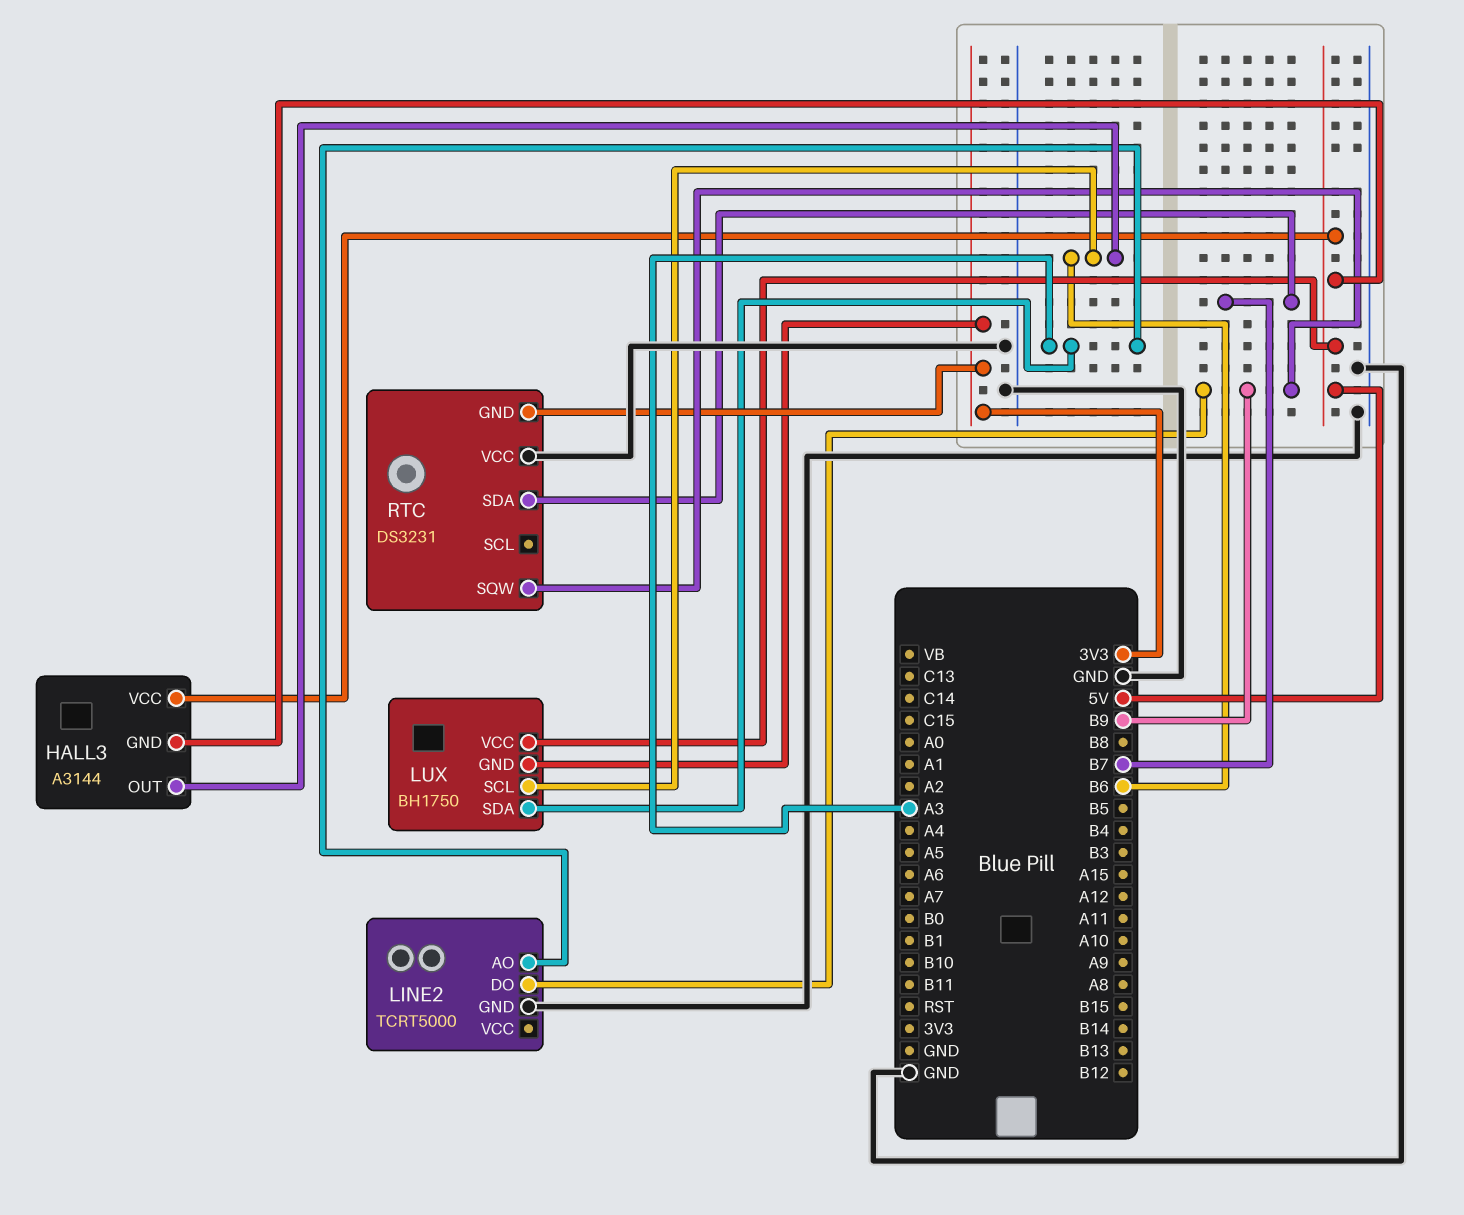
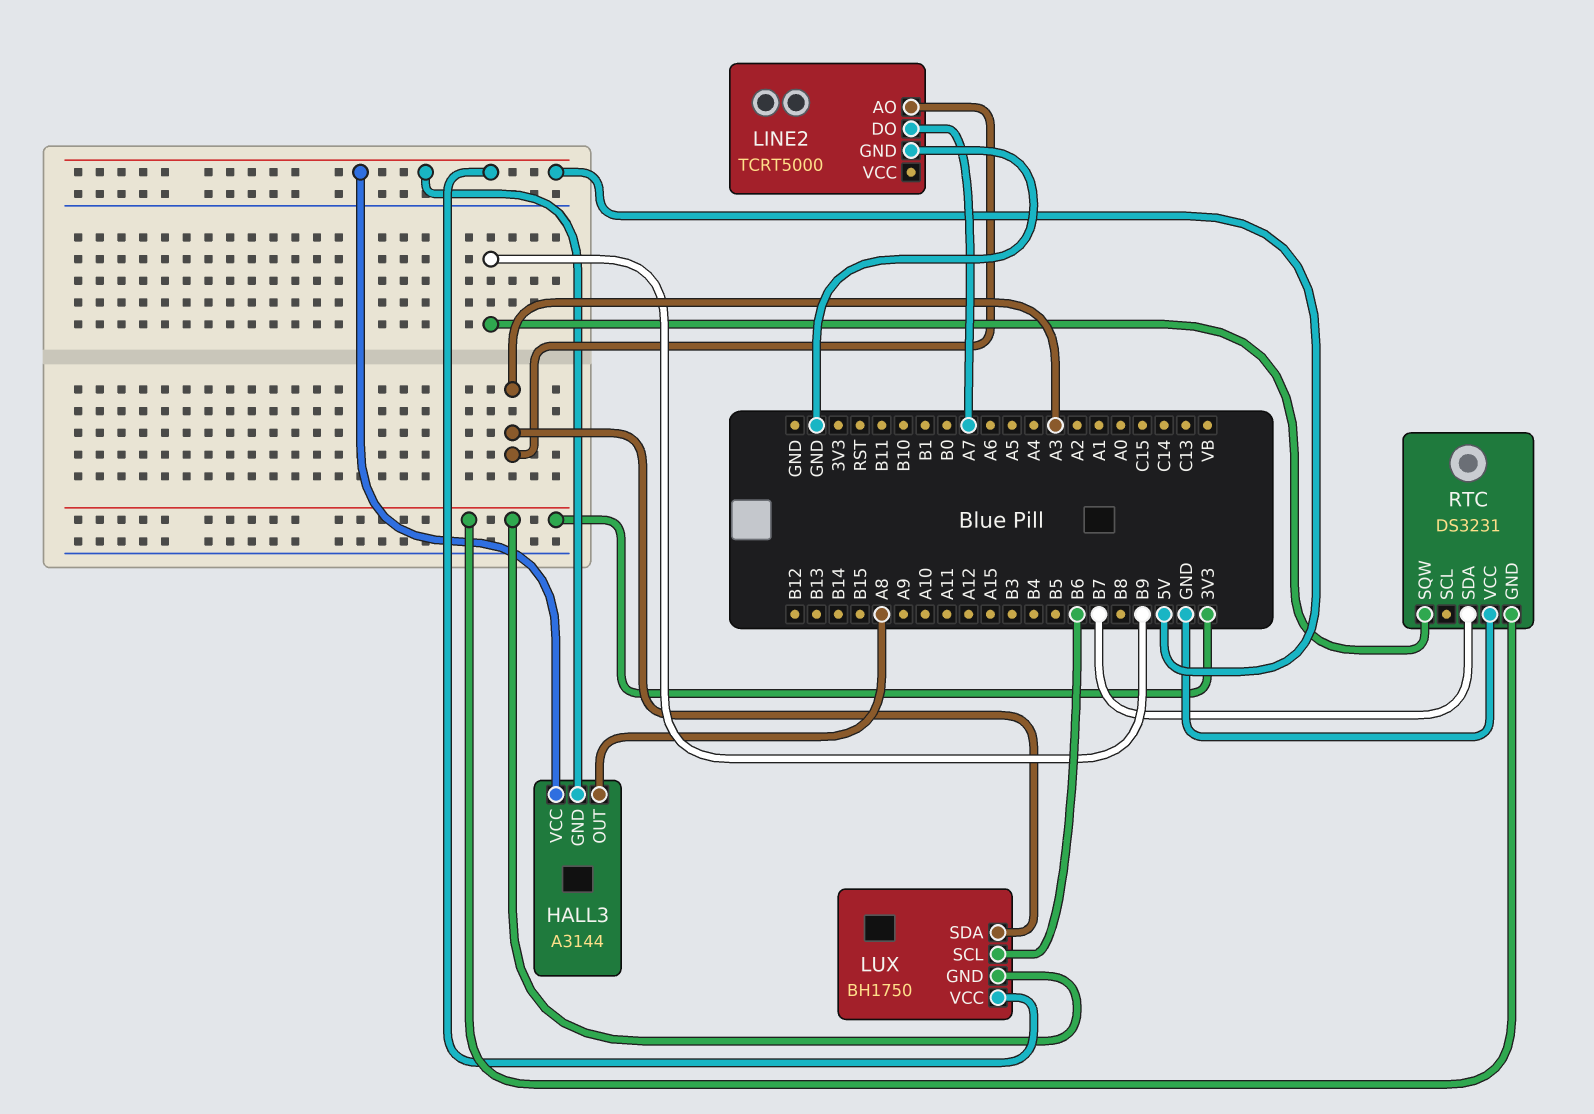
HALL3 pin OUT: B6 -> A8
LINE2 pin DO: B9 -> A7

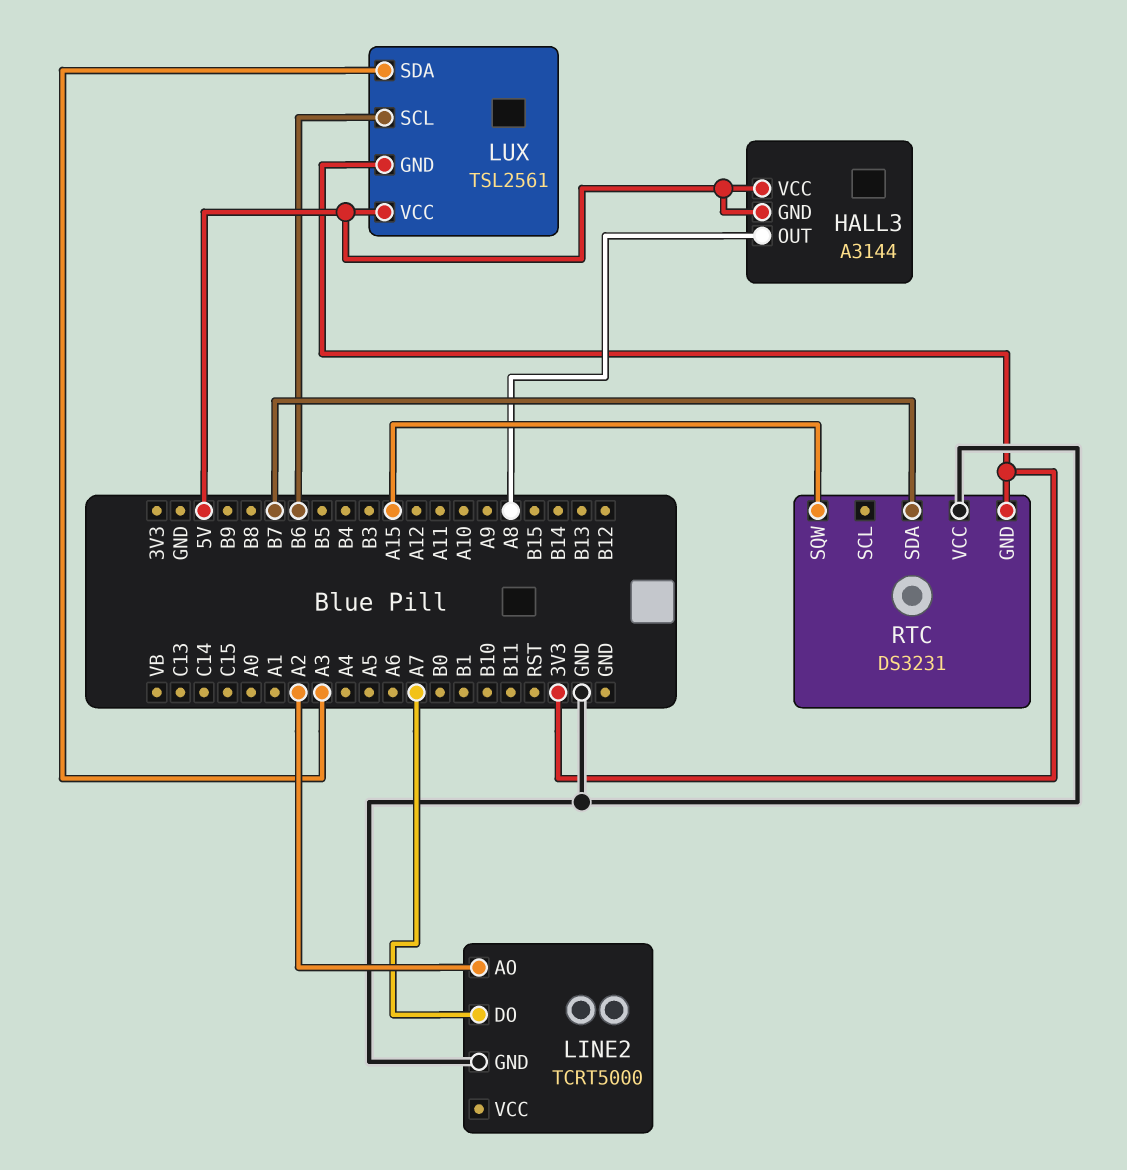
LINE2 pin AO: A3 -> A2
LUX: BH1750 -> TSL2561
RTC pin SQW: B9 -> A15

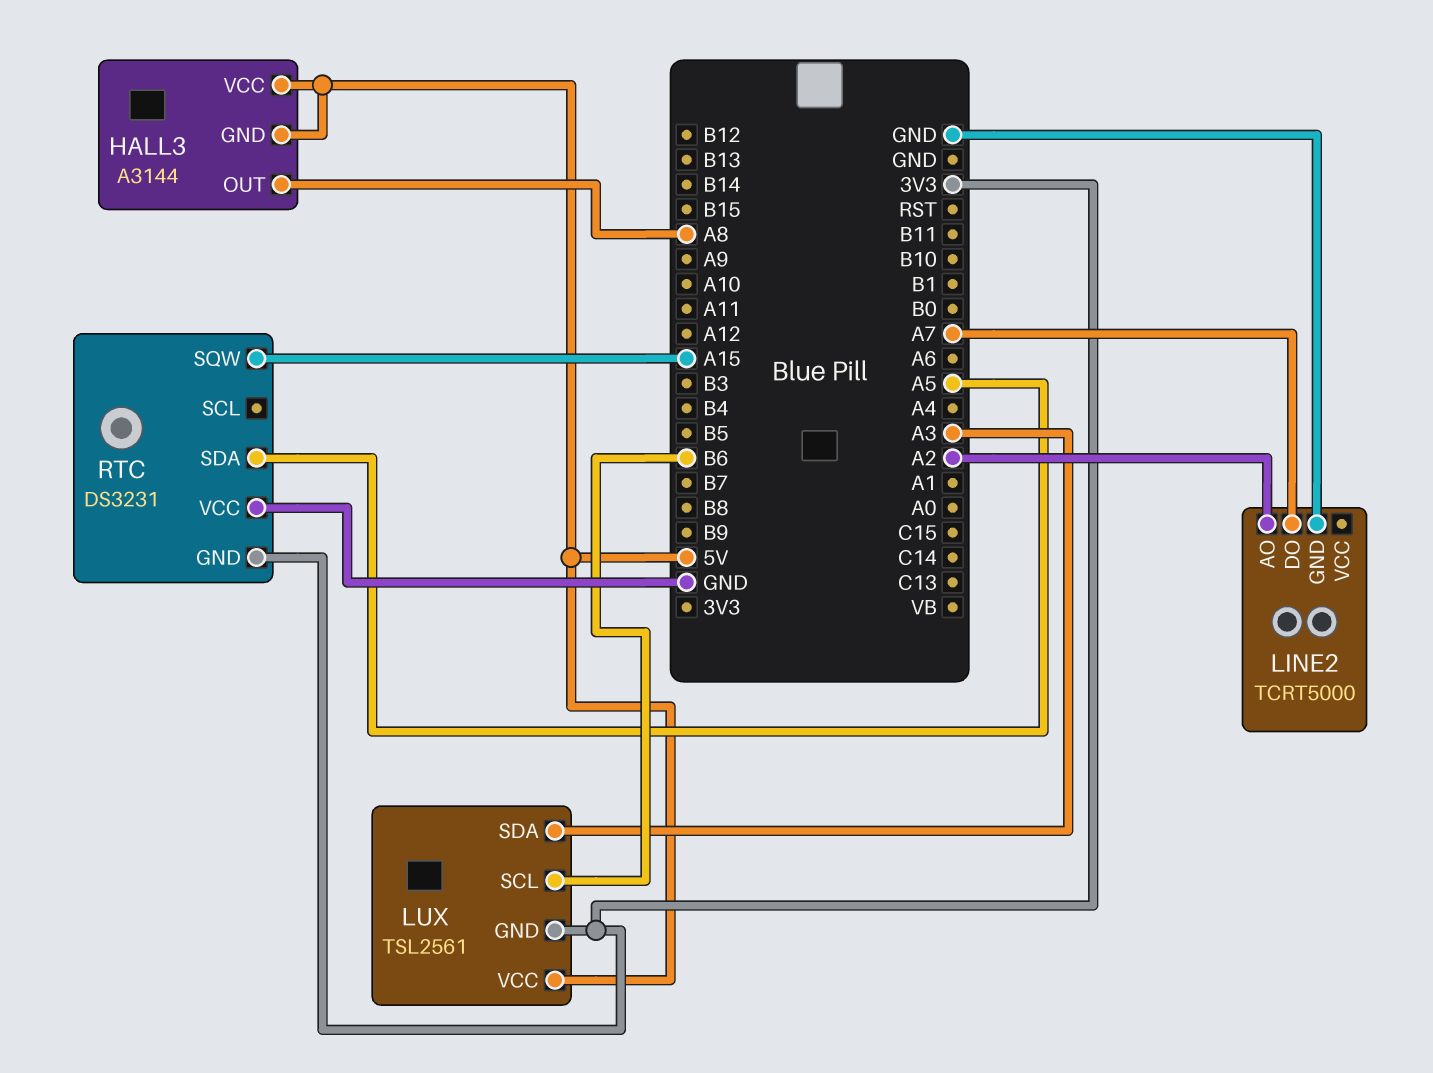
RTC pin SDA: B7 -> A5

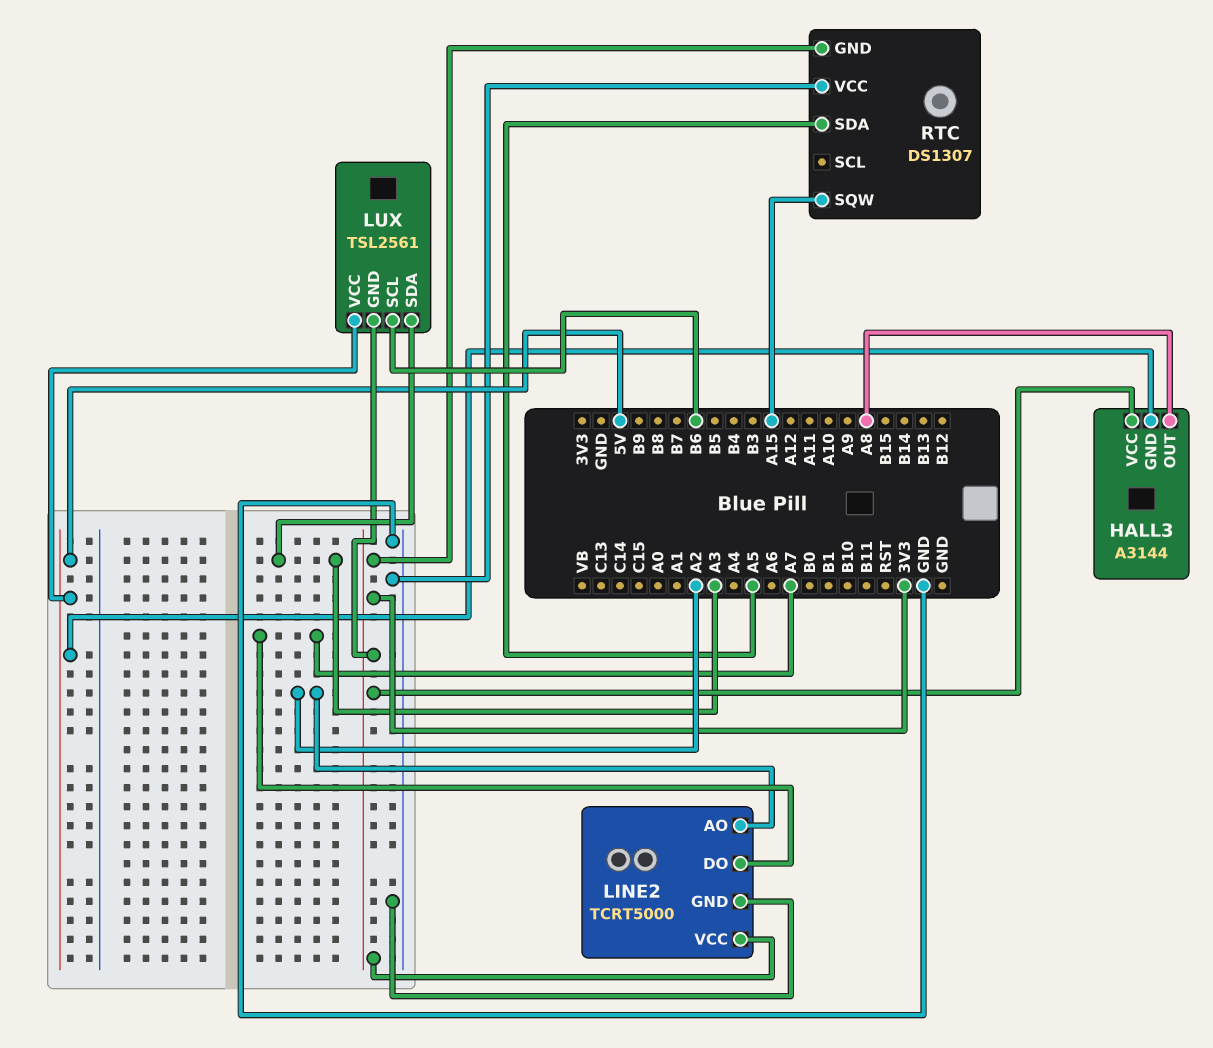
HALL3 pin VCC: 5V -> 3V3
LINE2 pin VCC: none -> 3V3
RTC: DS3231 -> DS1307

